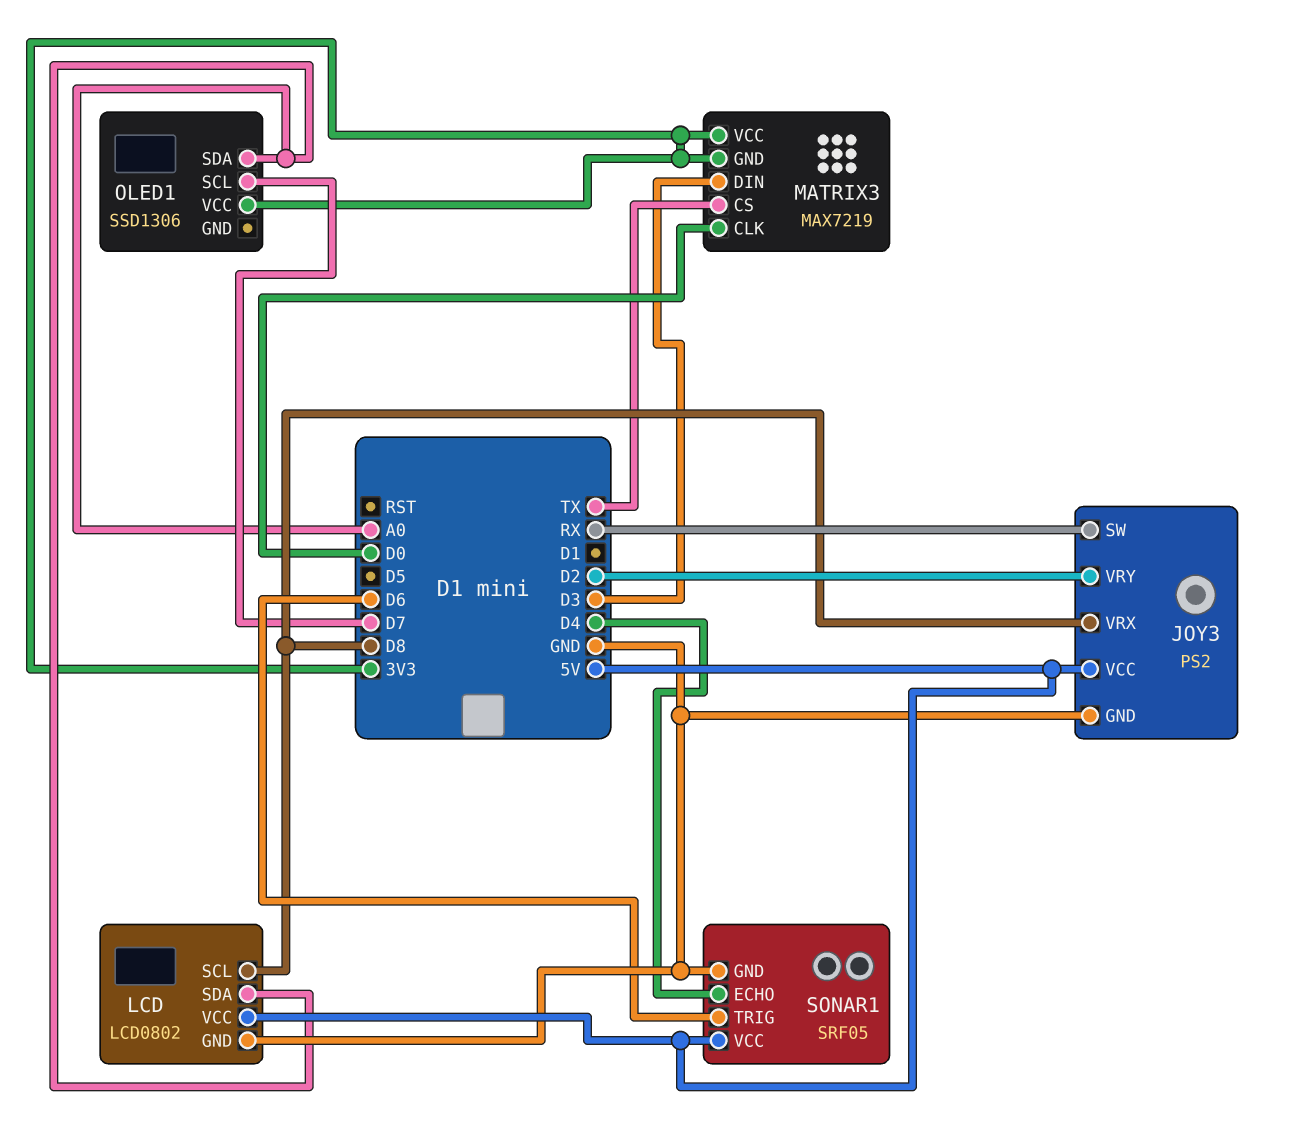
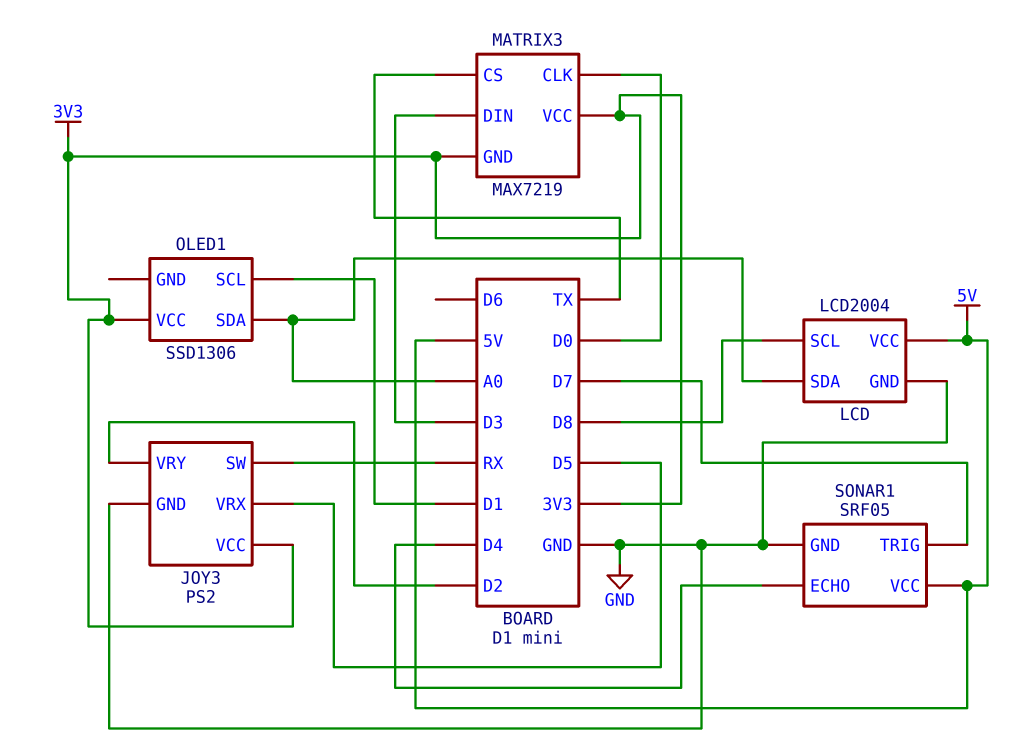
JOY3 pin VCC: 5V -> 3V3
JOY3 pin VRX: D8 -> D5
LCD: LCD0802 -> LCD2004
OLED1 pin SCL: D7 -> D1
SONAR1 pin TRIG: D6 -> D7

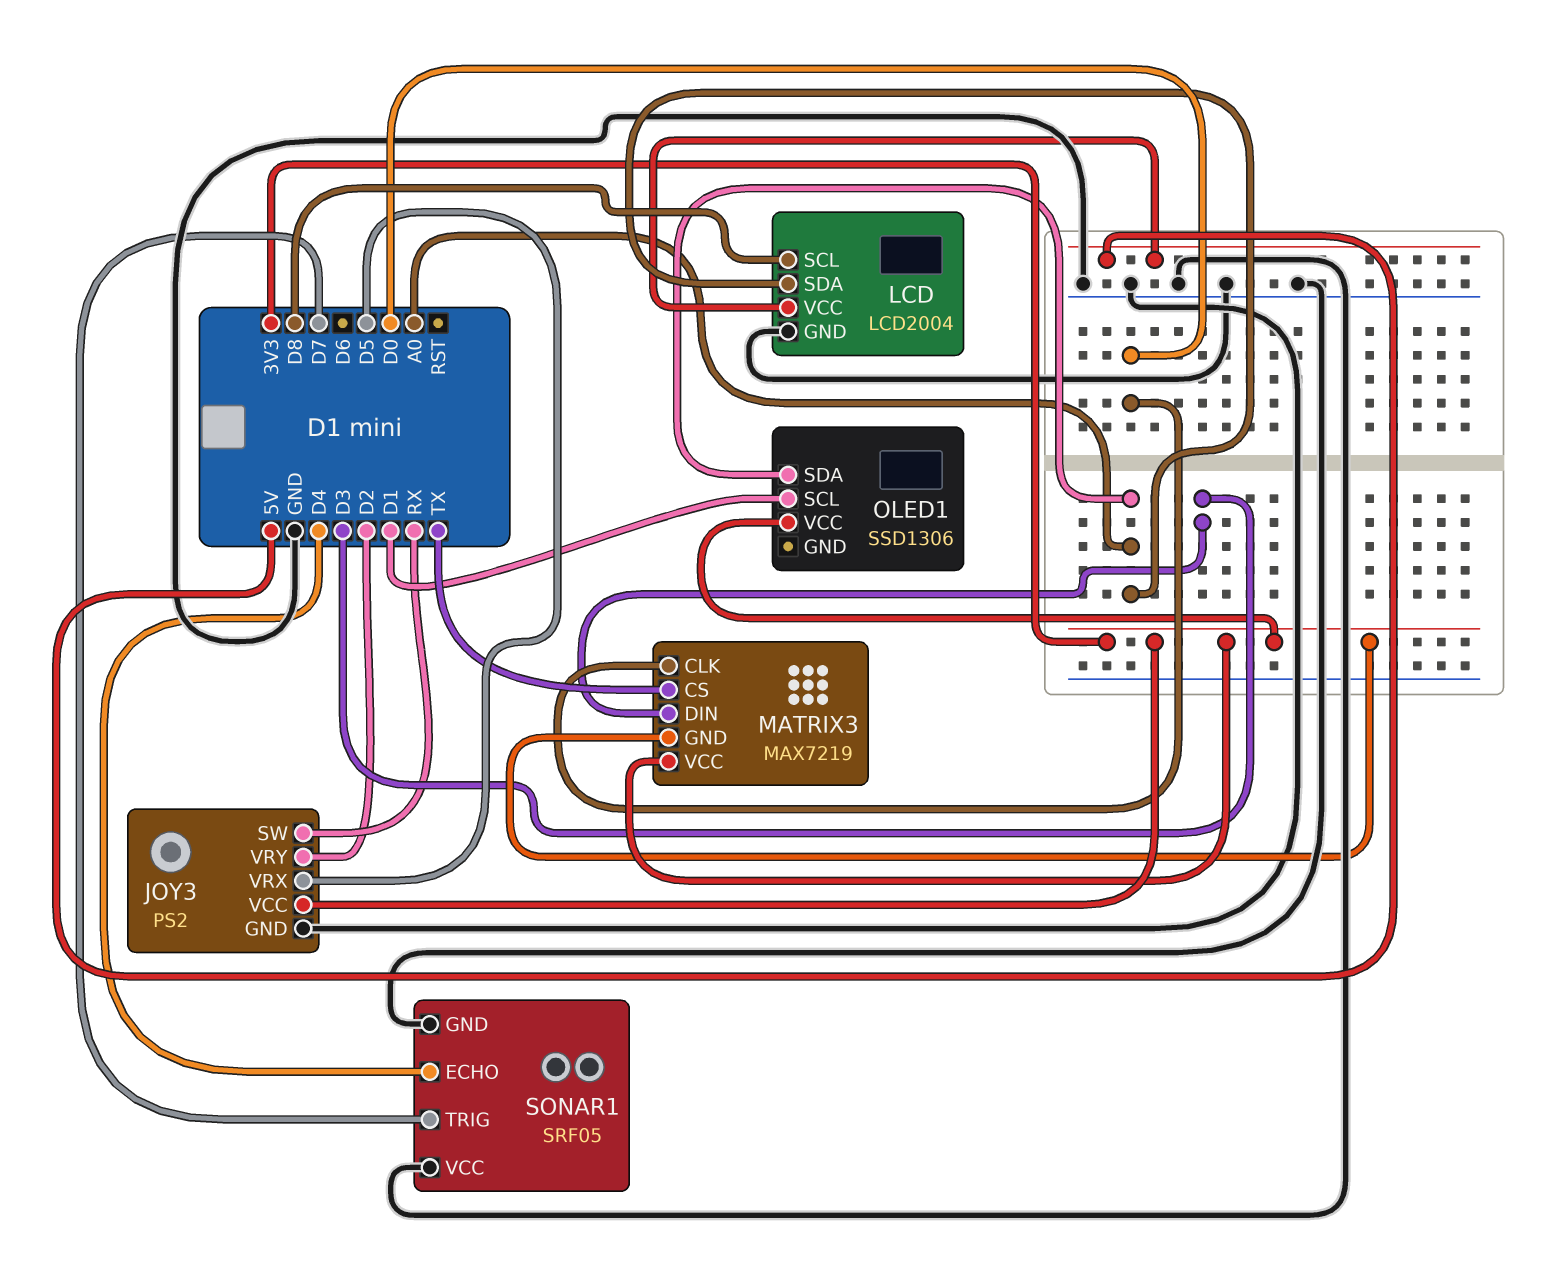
SONAR1 pin VCC: 5V -> GND

